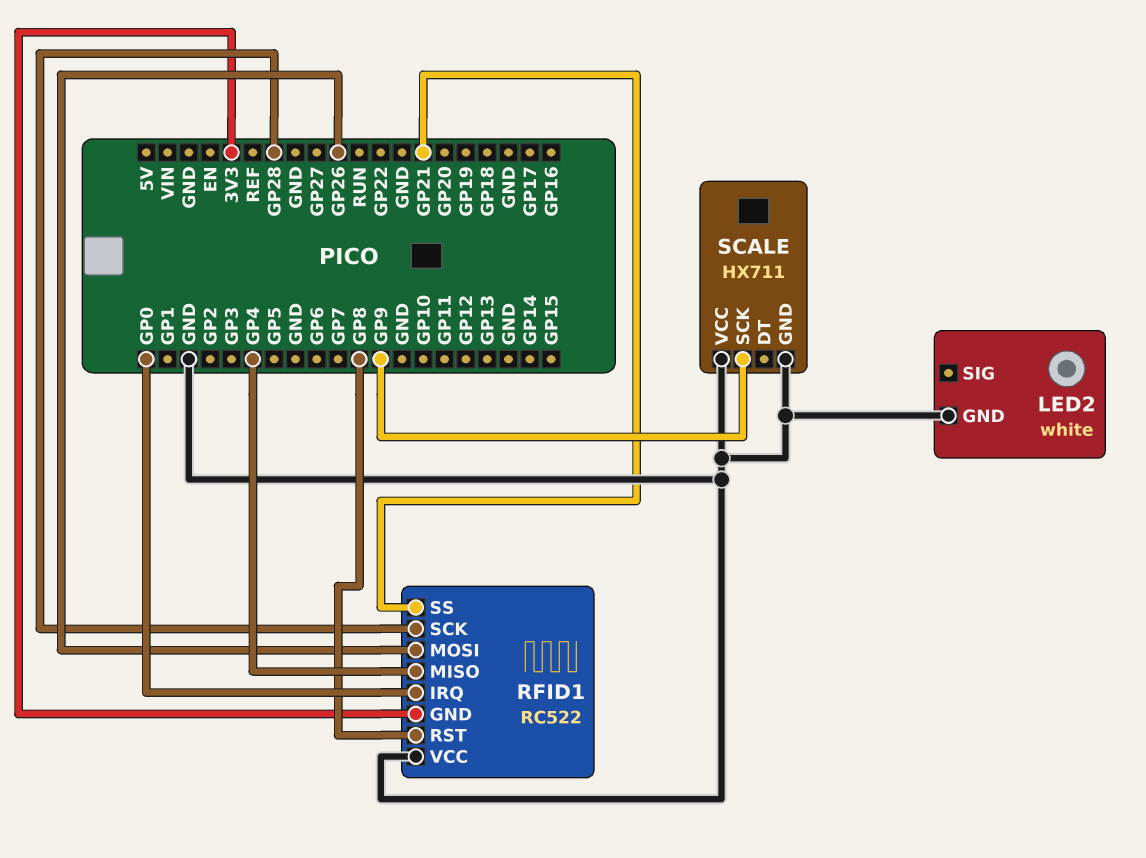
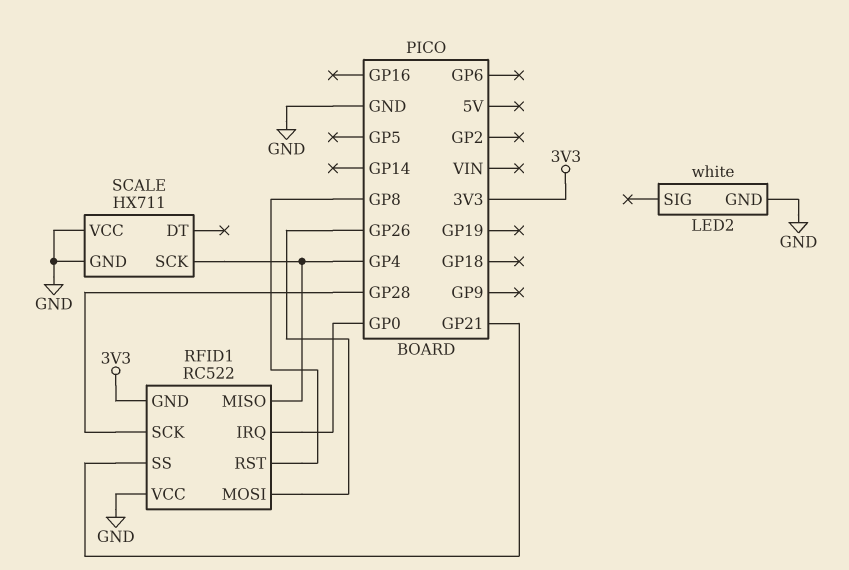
SCALE pin SCK: GP9 -> GP4

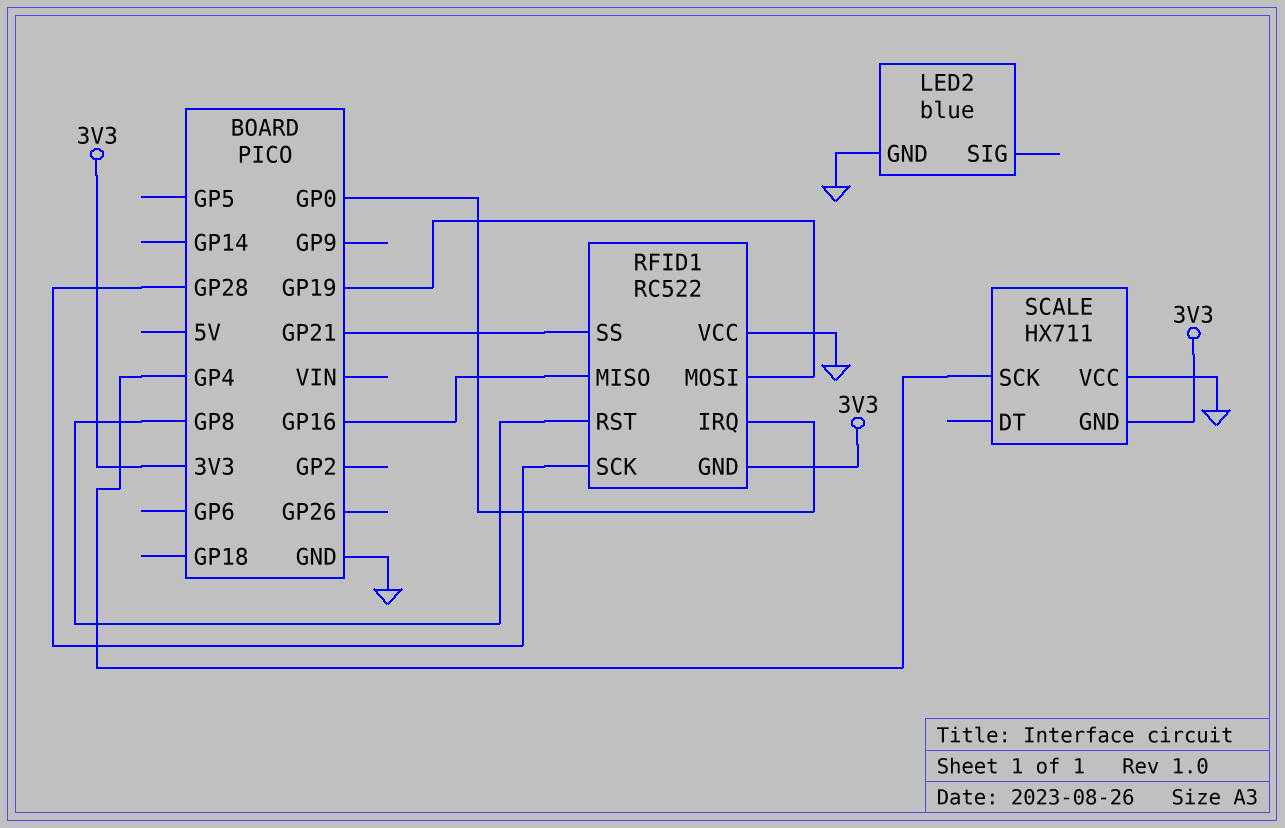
LED2: white -> blue
RFID1 pin MISO: GP4 -> GP16
RFID1 pin MOSI: GP26 -> GP19
SCALE pin GND: GND -> 3V3

